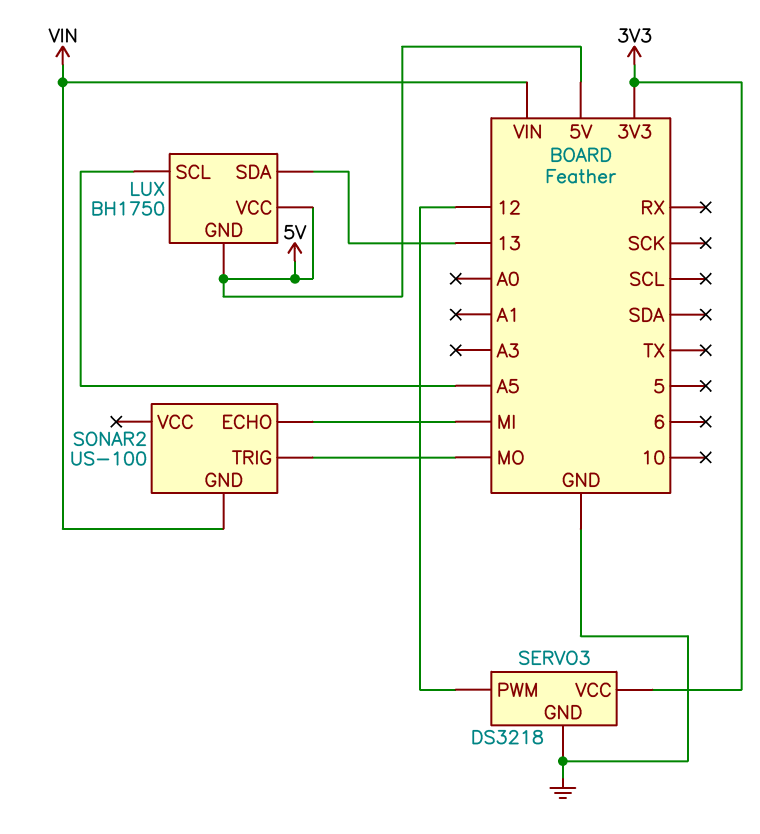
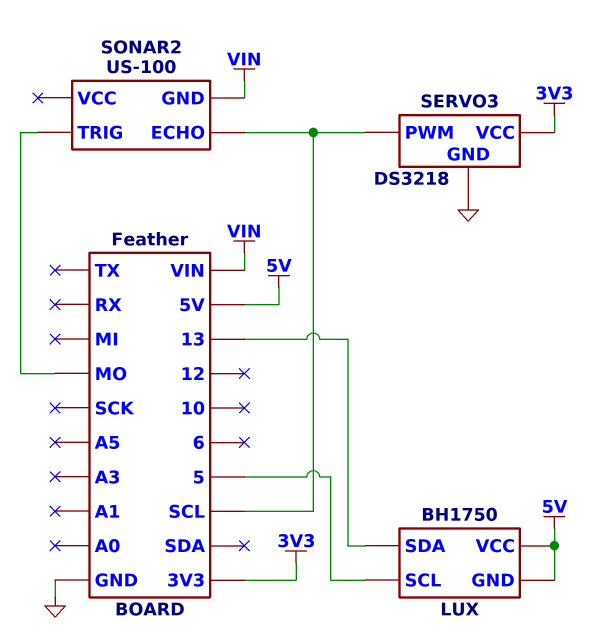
LUX pin SCL: A5 -> 5
SERVO3 pin PWM: 12 -> SCL
SONAR2 pin ECHO: MI -> SCL

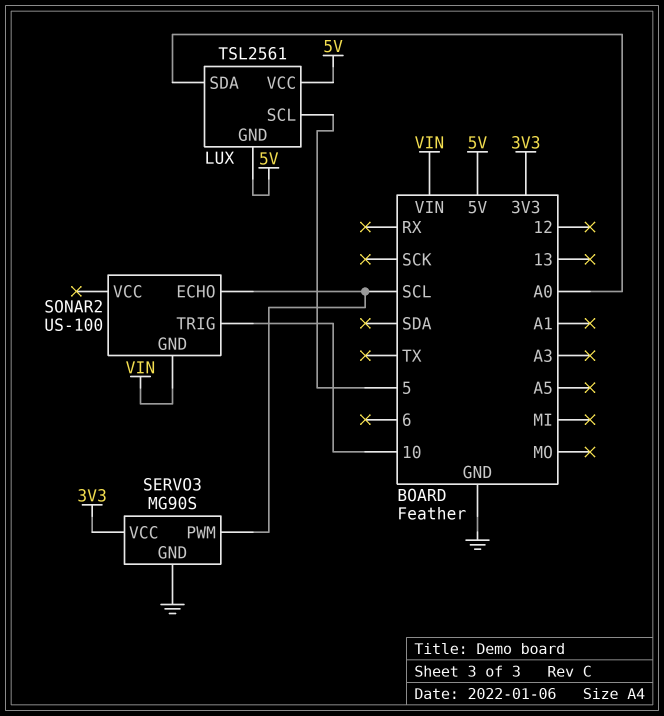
LUX: BH1750 -> TSL2561
LUX pin SDA: 13 -> A0
SERVO3: DS3218 -> MG90S
SONAR2 pin TRIG: MO -> 10

